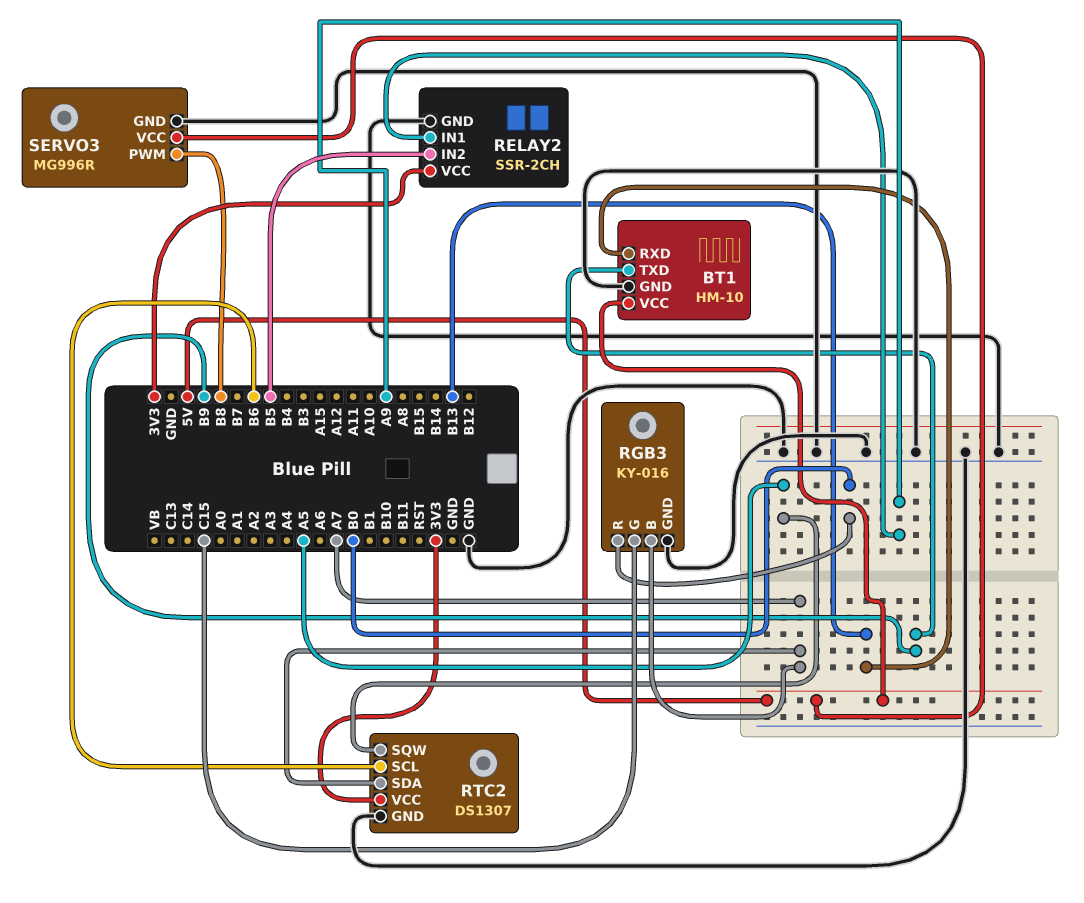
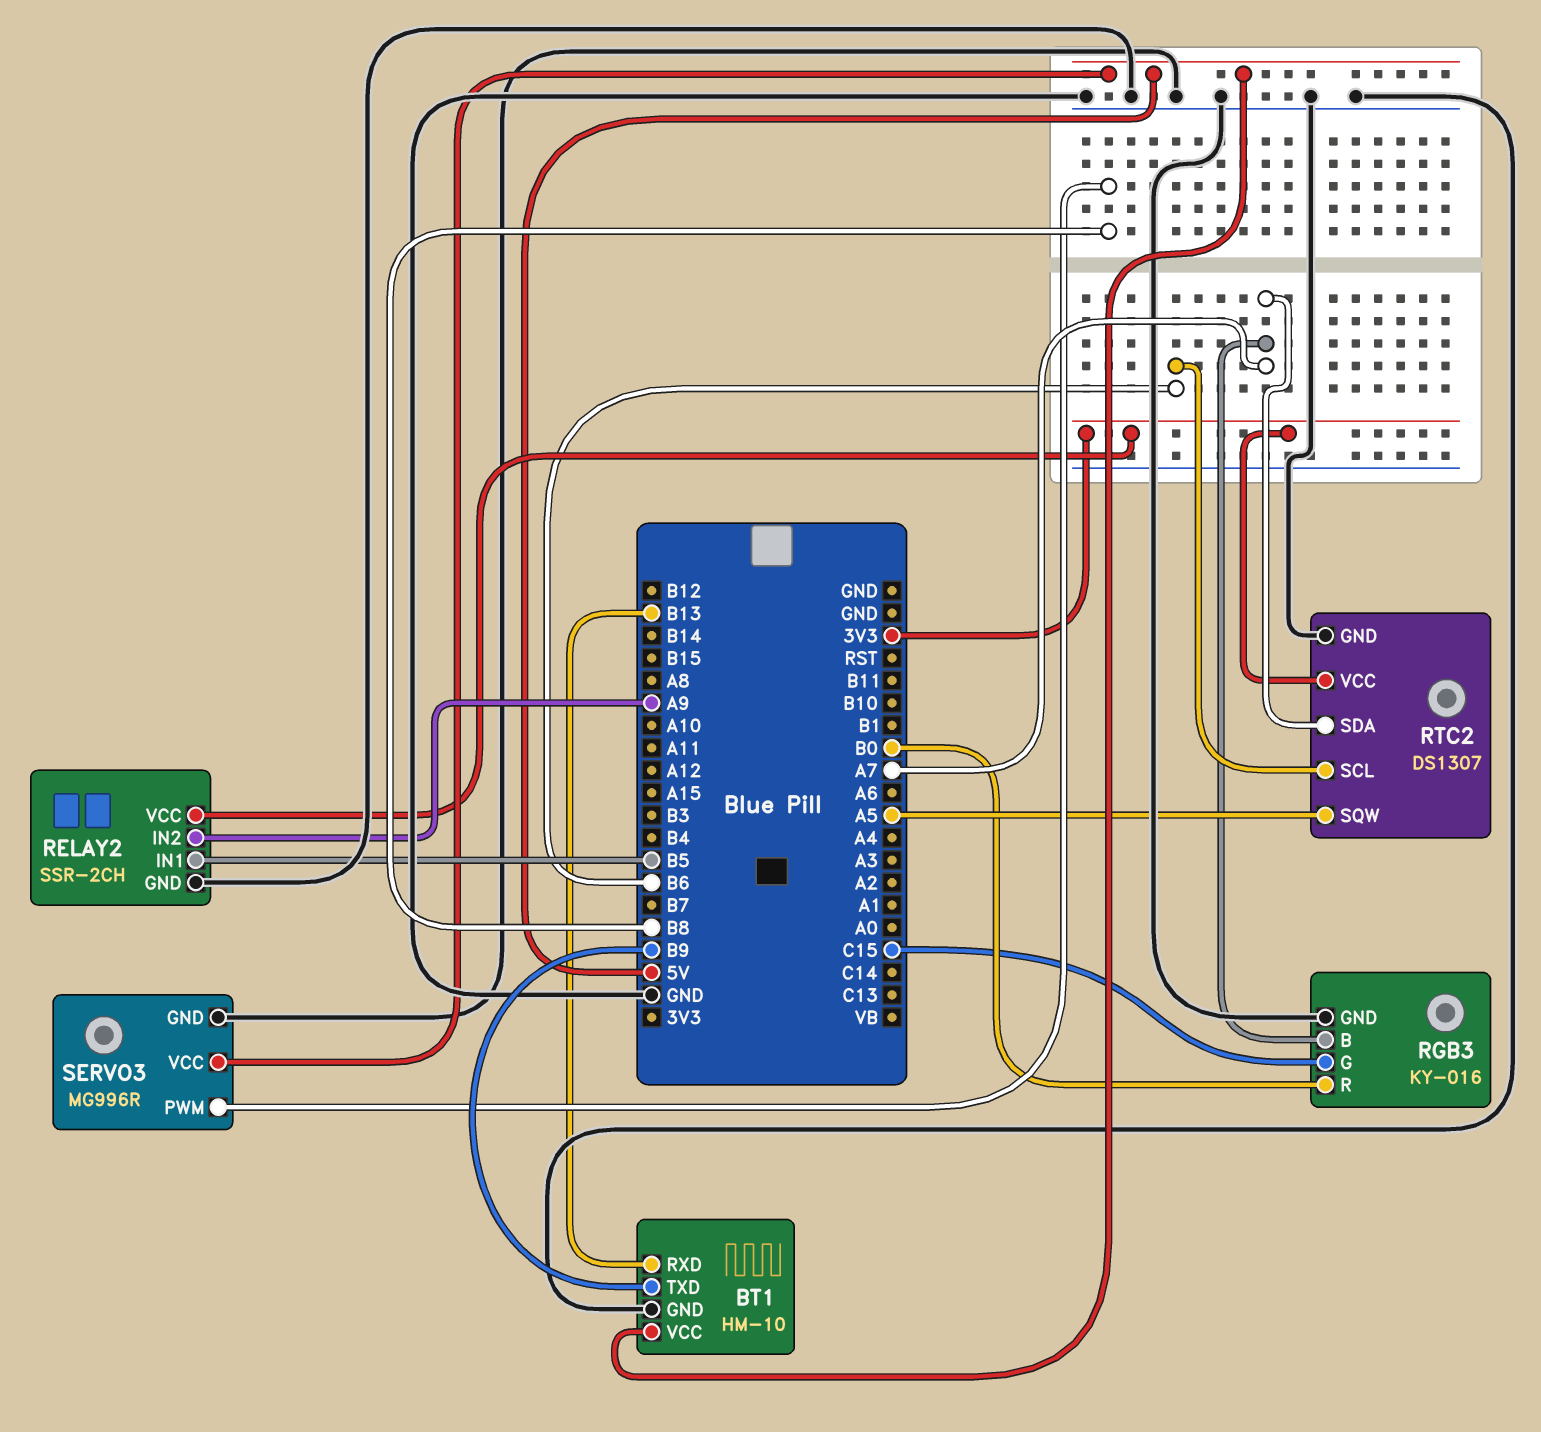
RELAY2 pin IN1: A9 -> B5
RELAY2 pin IN2: B5 -> A9

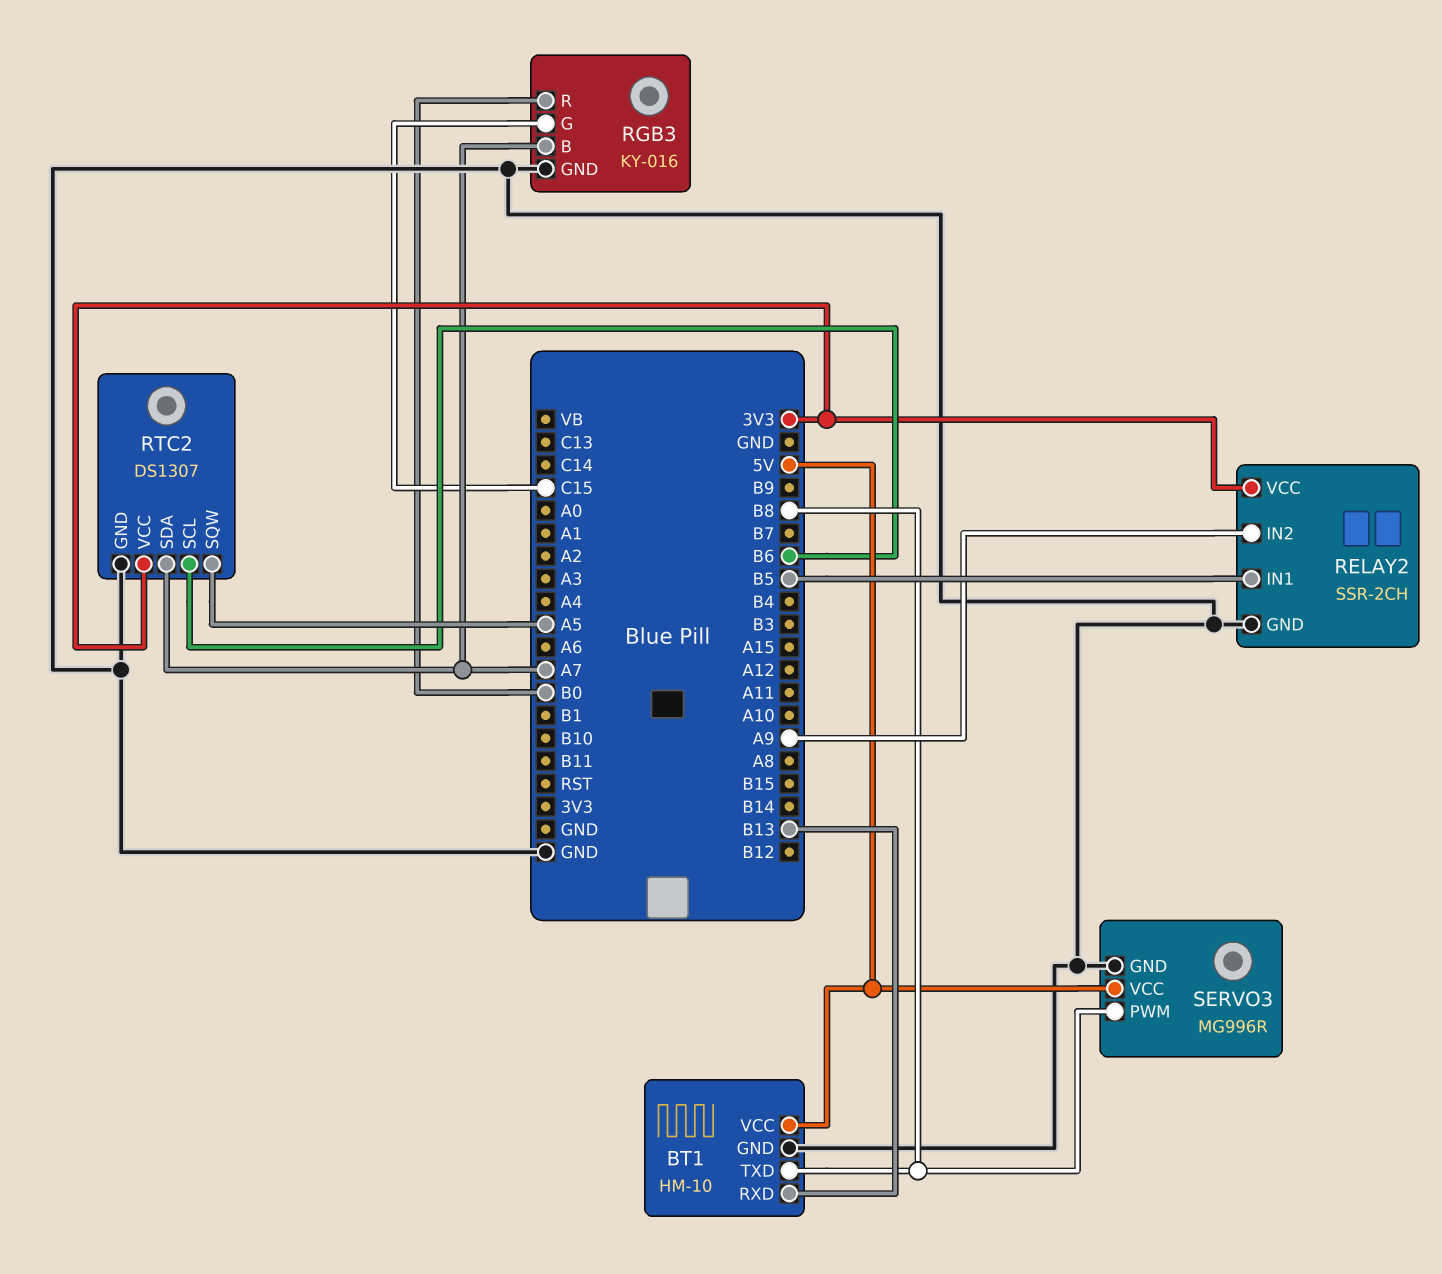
BT1 pin TXD: B9 -> B8

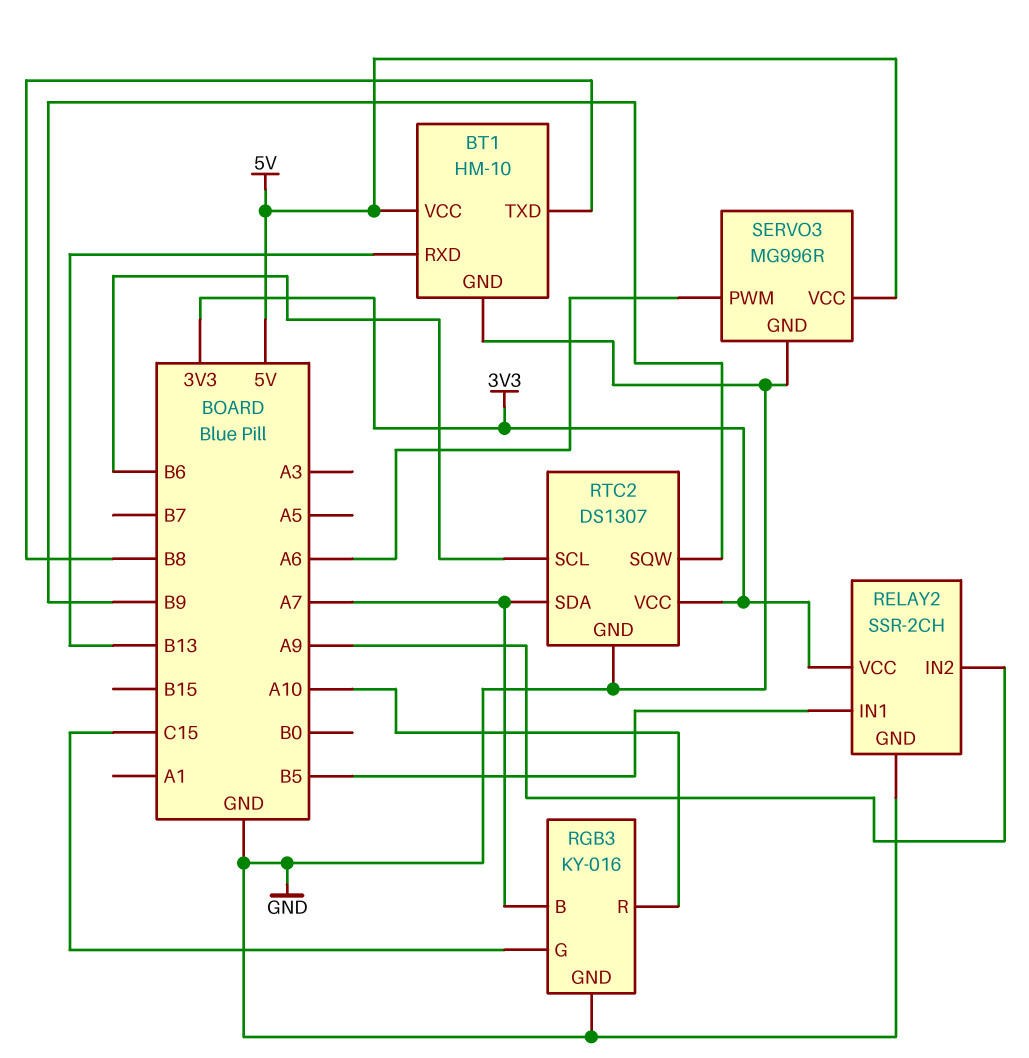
RGB3 pin R: B0 -> A10
RTC2 pin SQW: A5 -> B9
SERVO3 pin PWM: B8 -> A6

